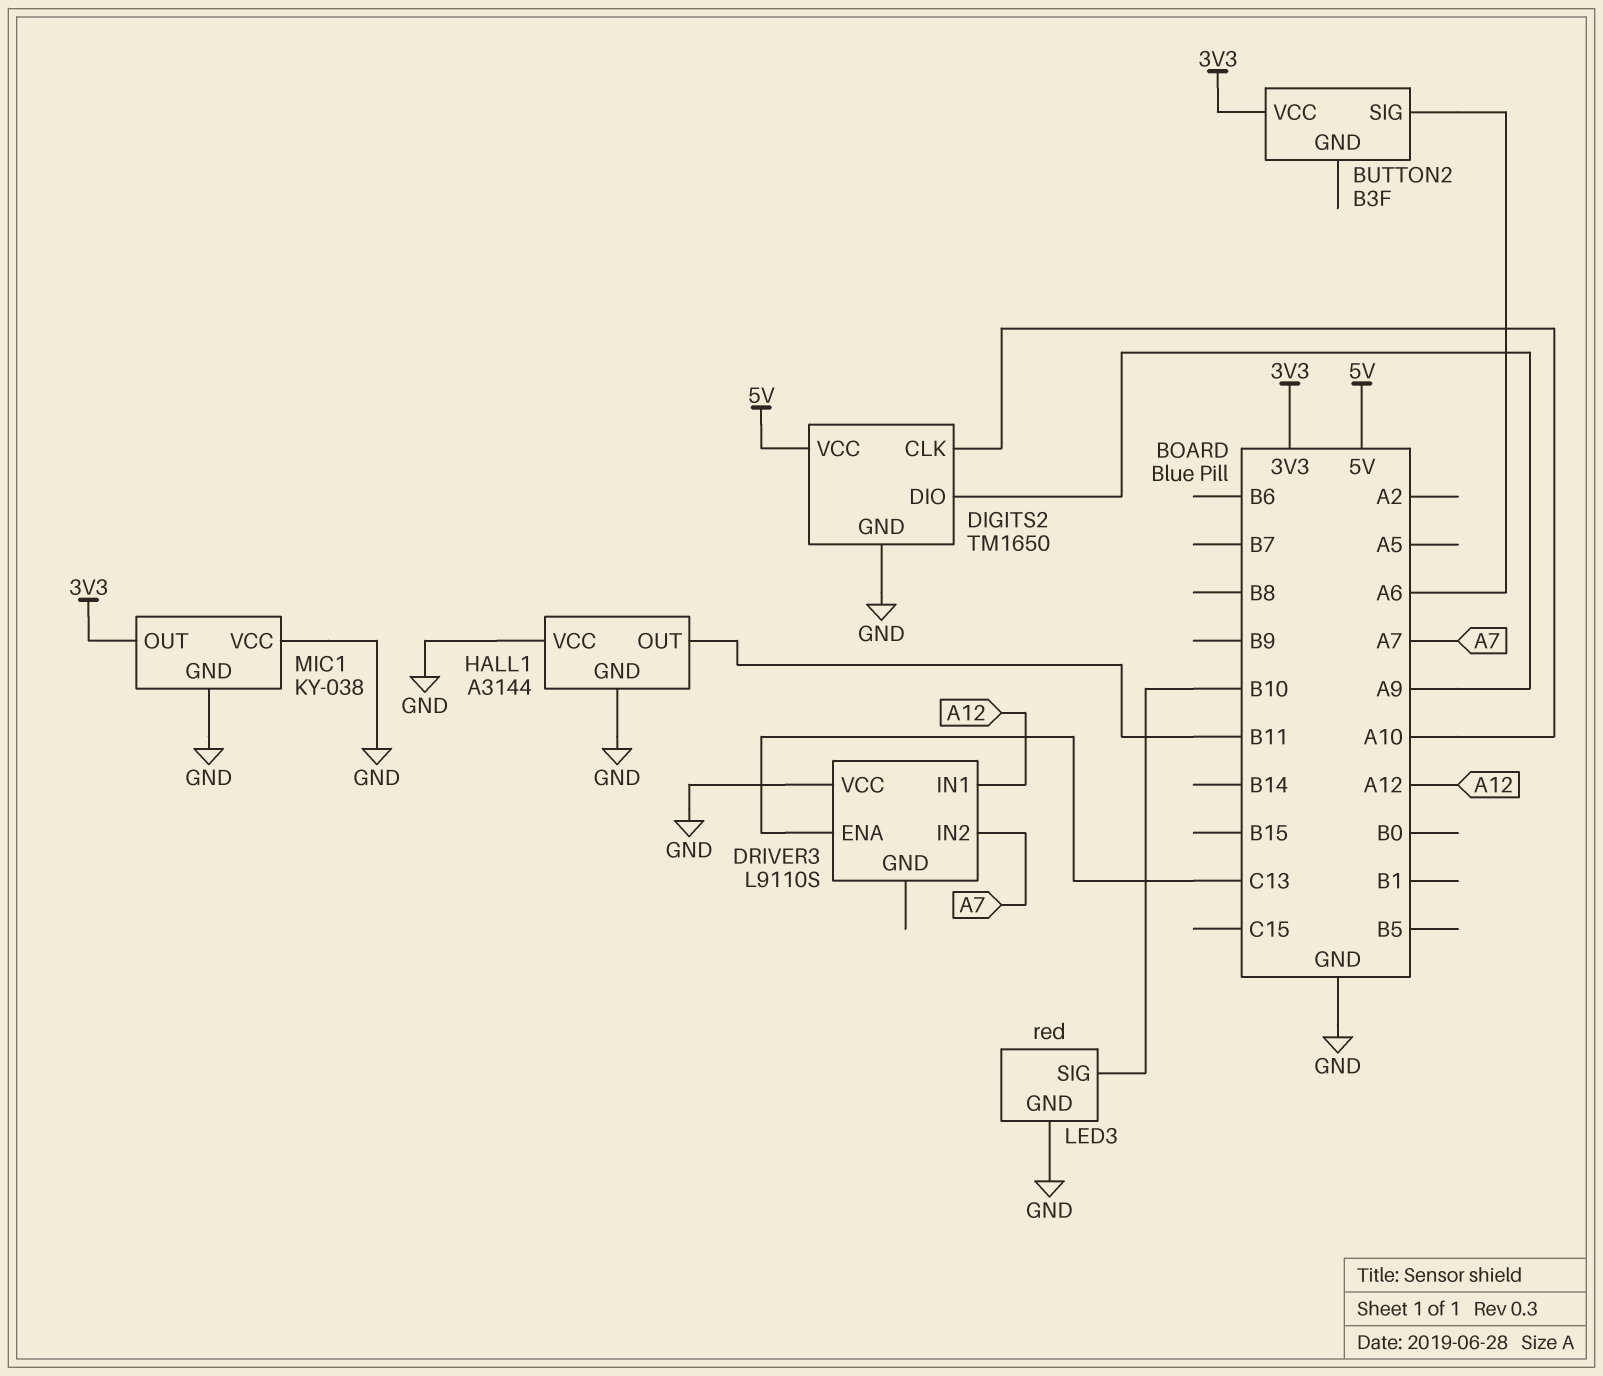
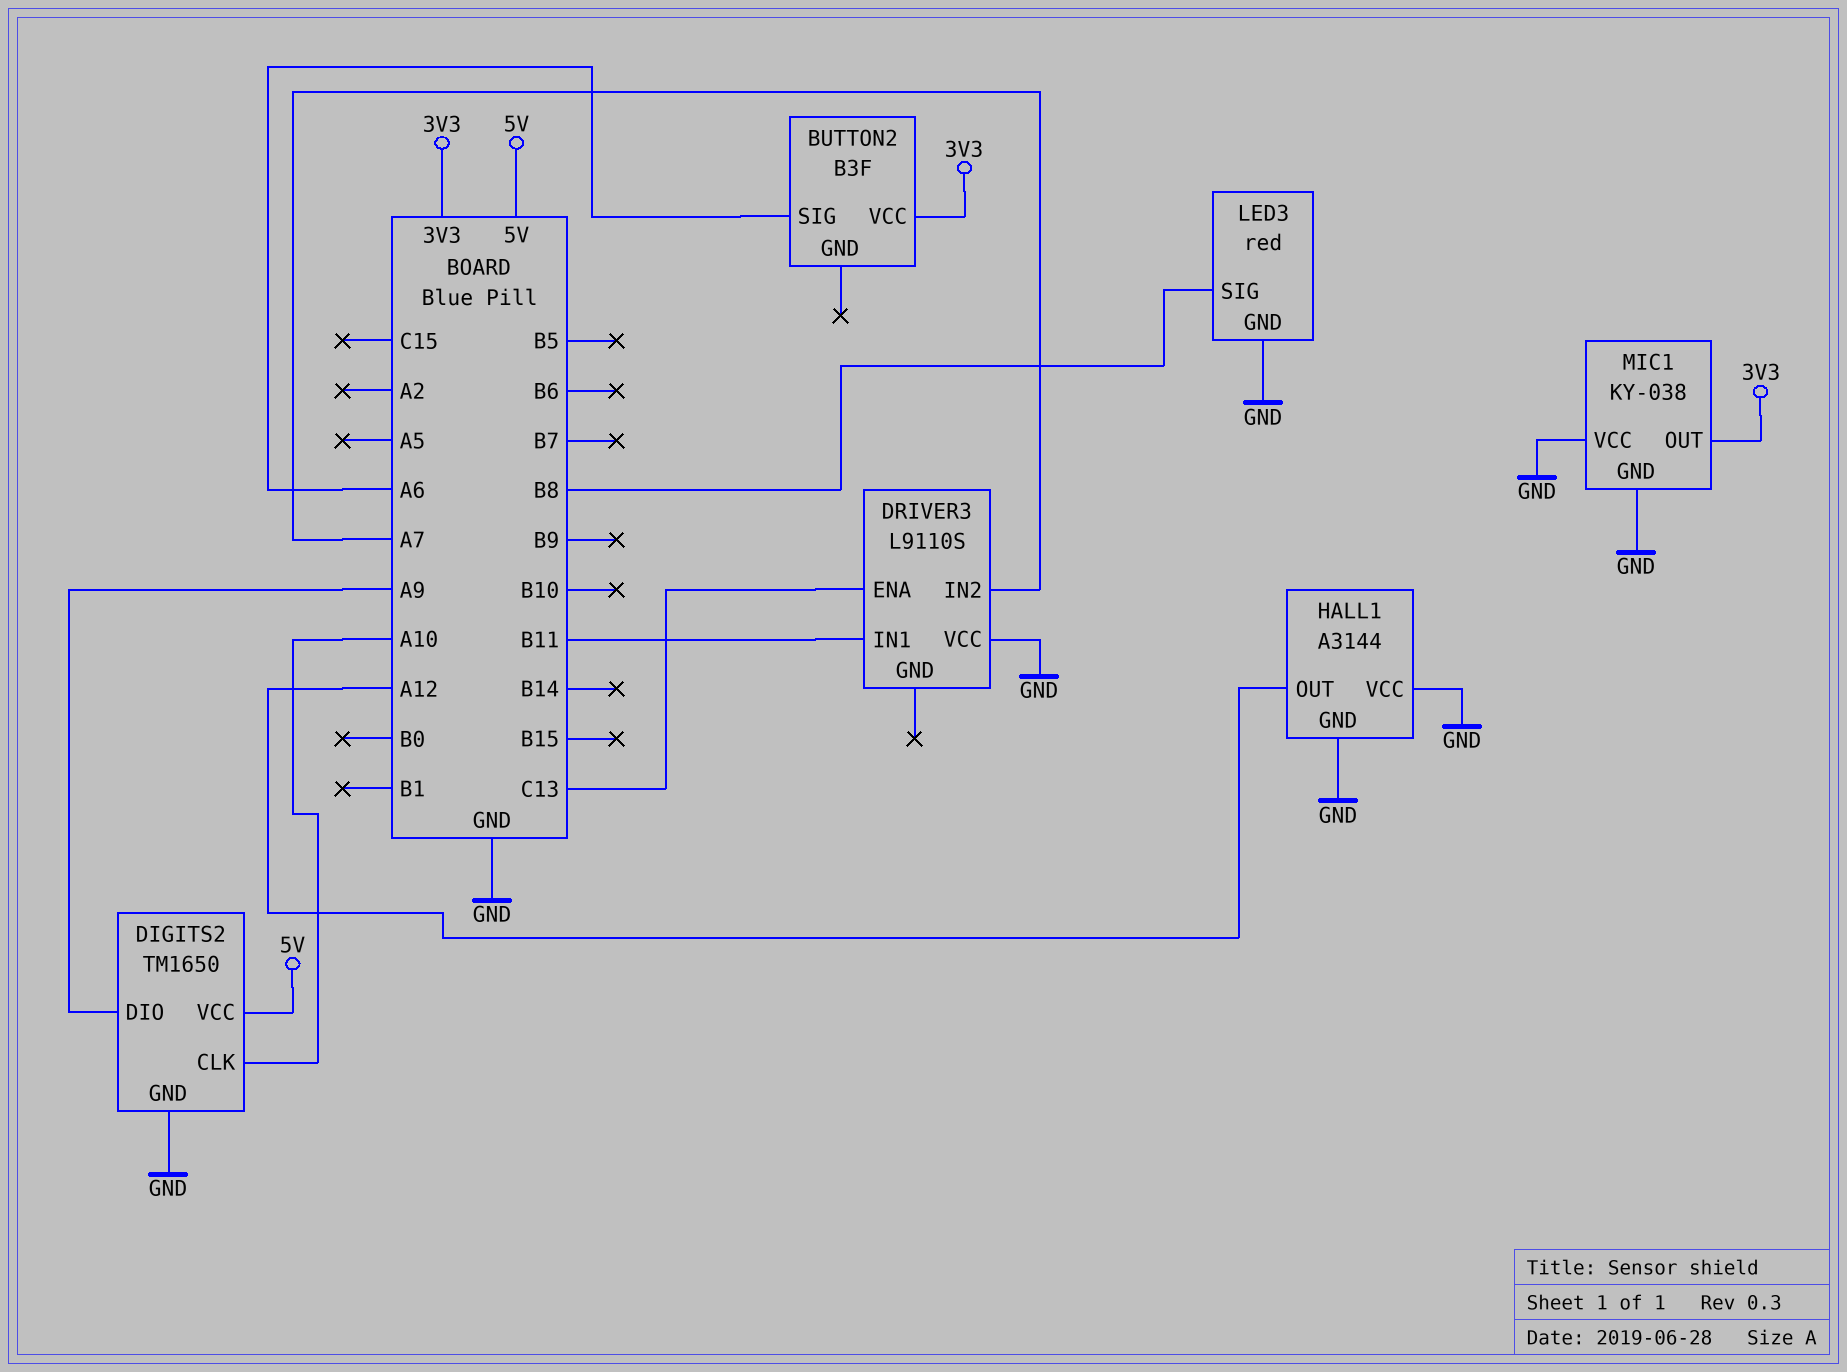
DRIVER3 pin IN1: A12 -> B11
HALL1 pin OUT: B11 -> A12
LED3 pin SIG: B10 -> B8

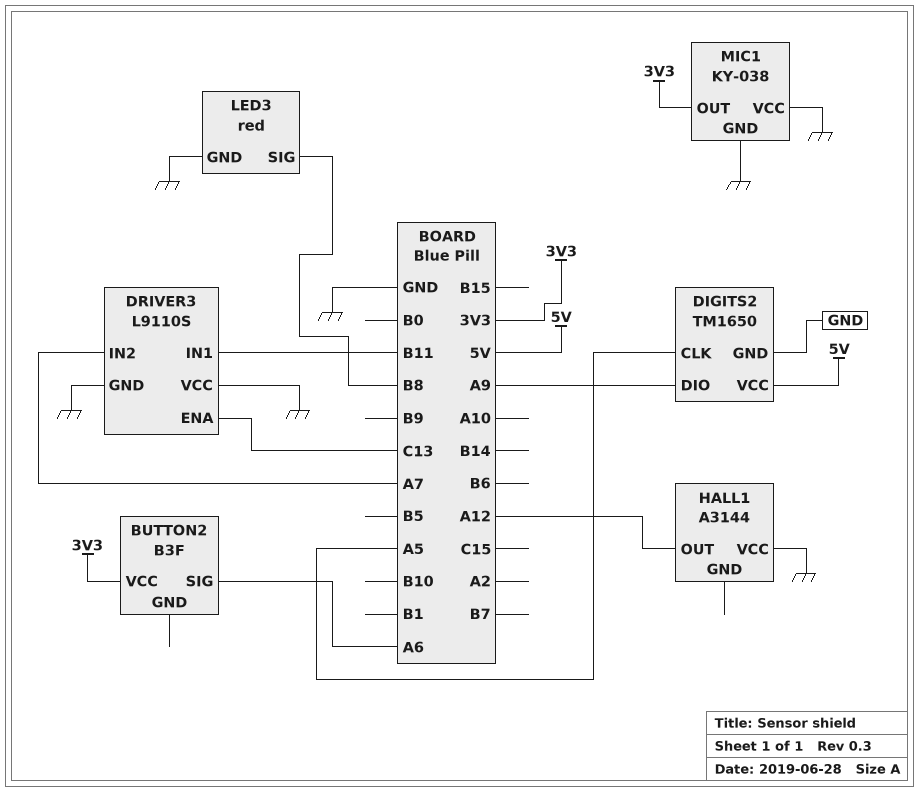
DIGITS2 pin CLK: A10 -> A5
DRIVER3 pin GND: none -> GND
HALL1 pin GND: GND -> none

